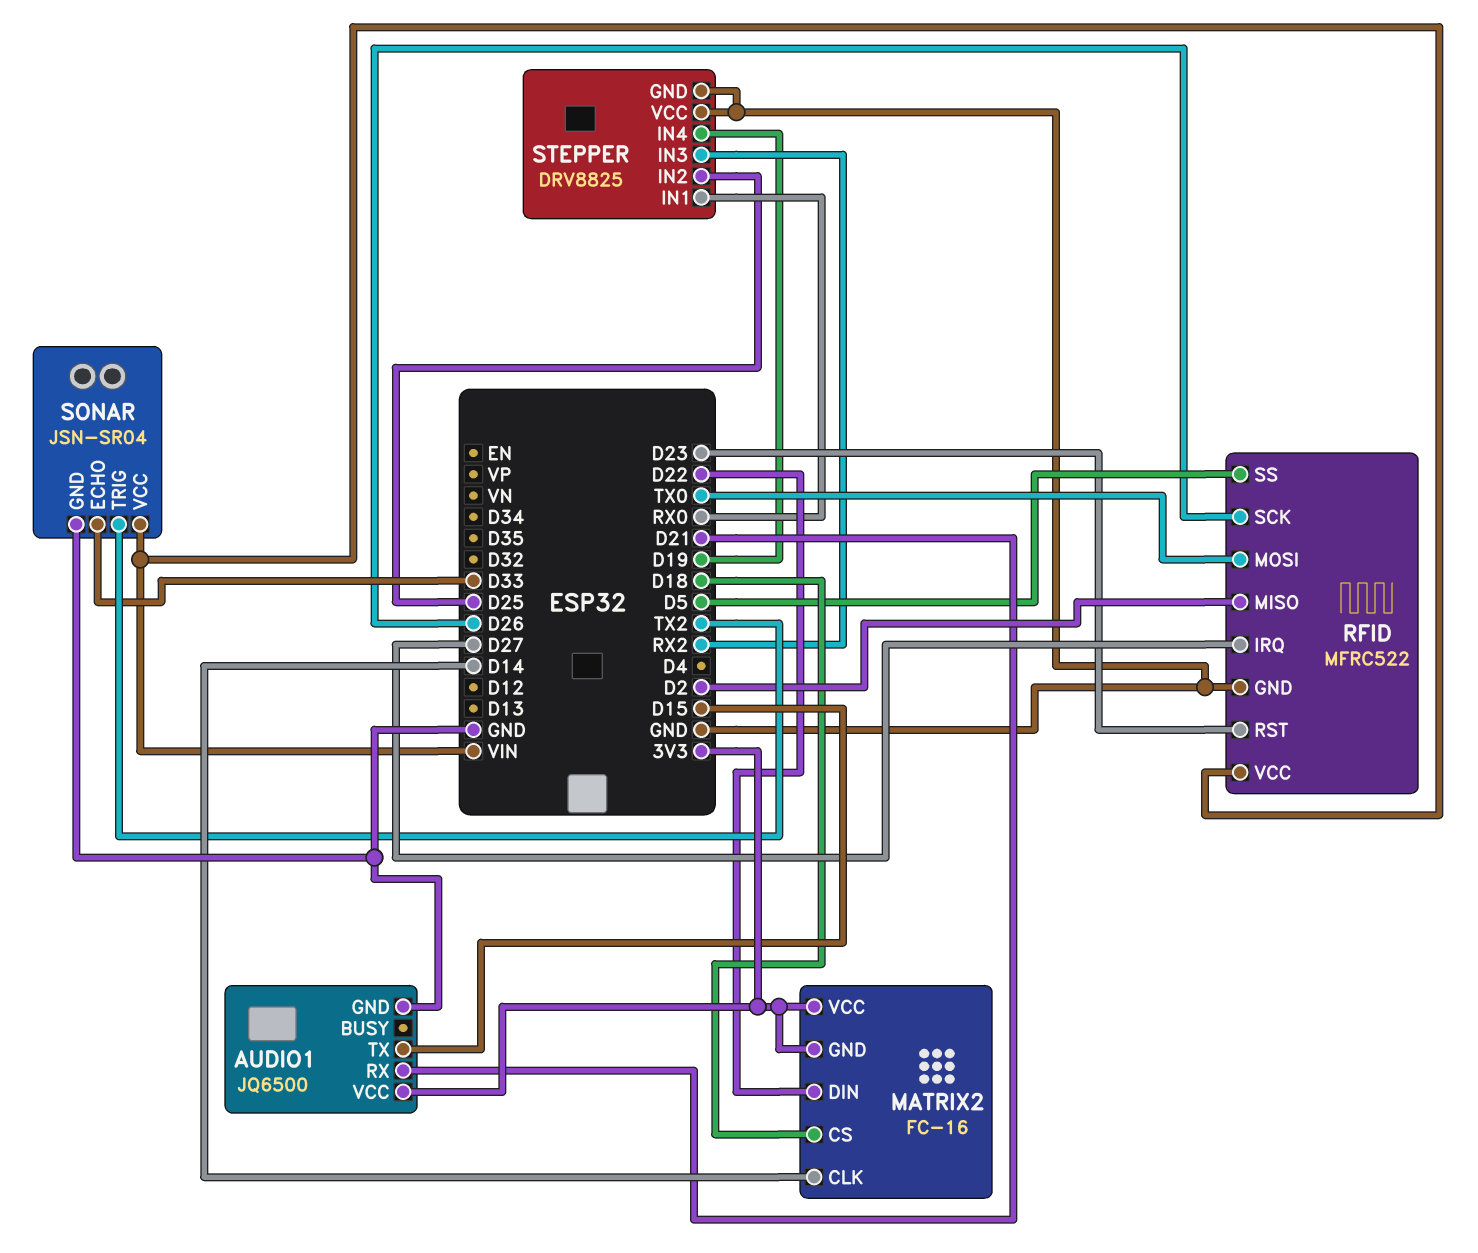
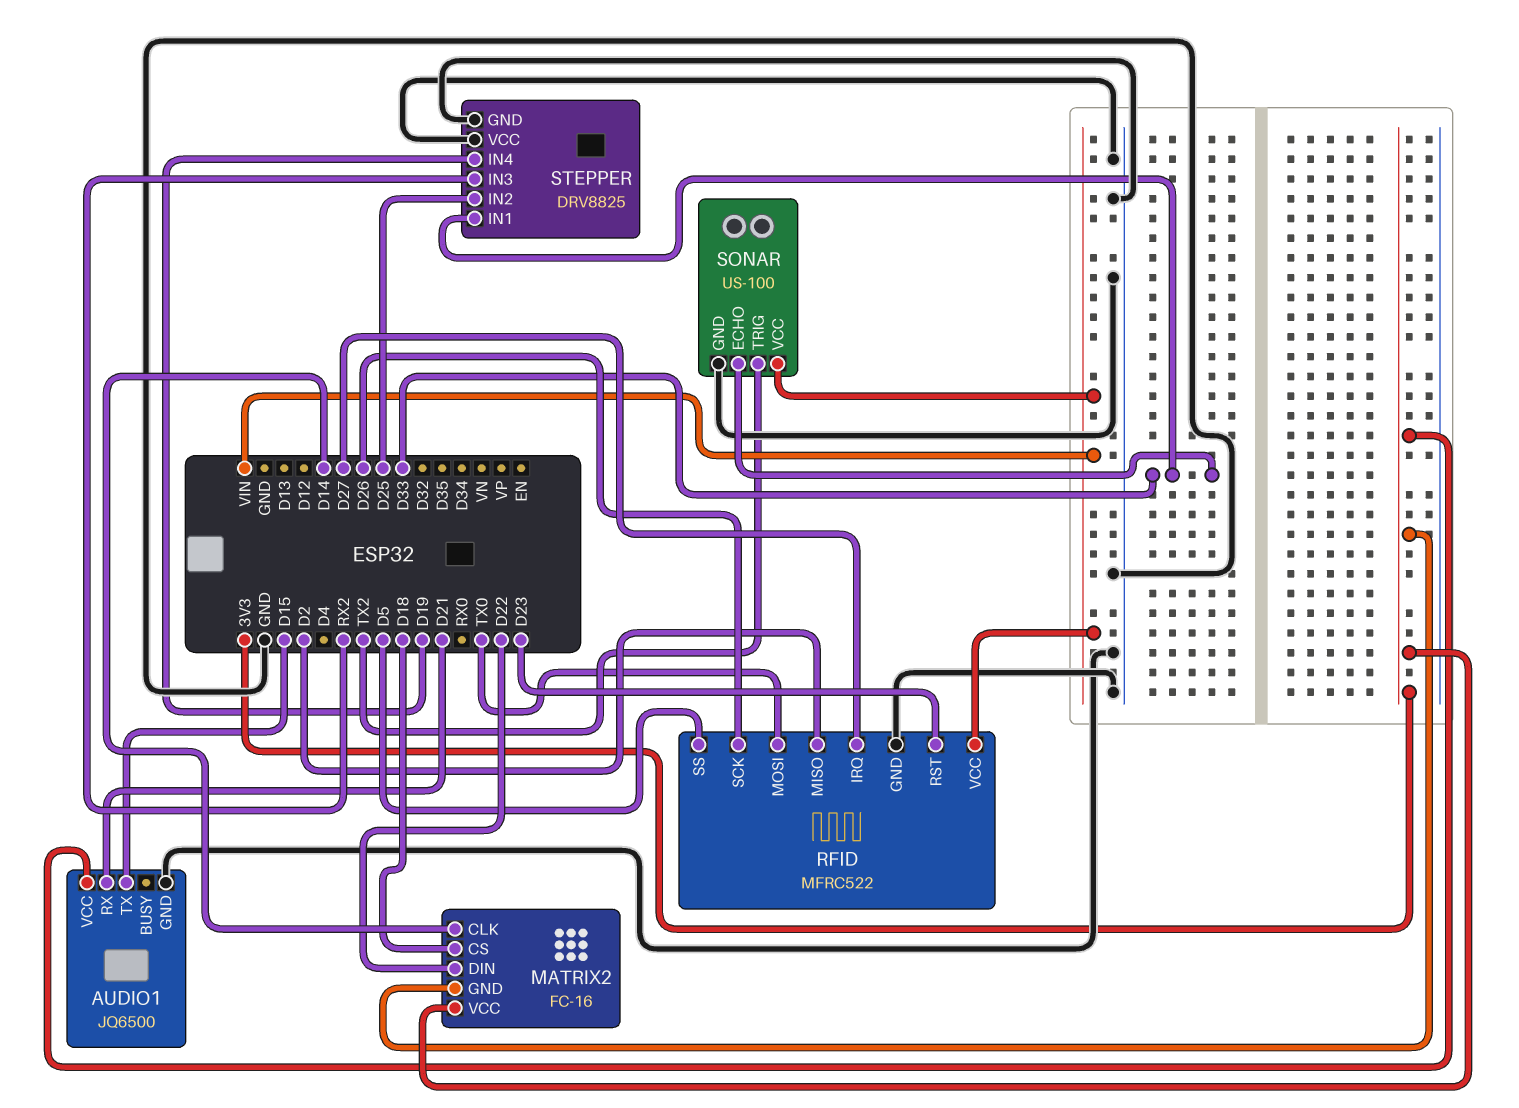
SONAR: JSN-SR04 -> US-100
STEPPER pin IN1: RX0 -> D33

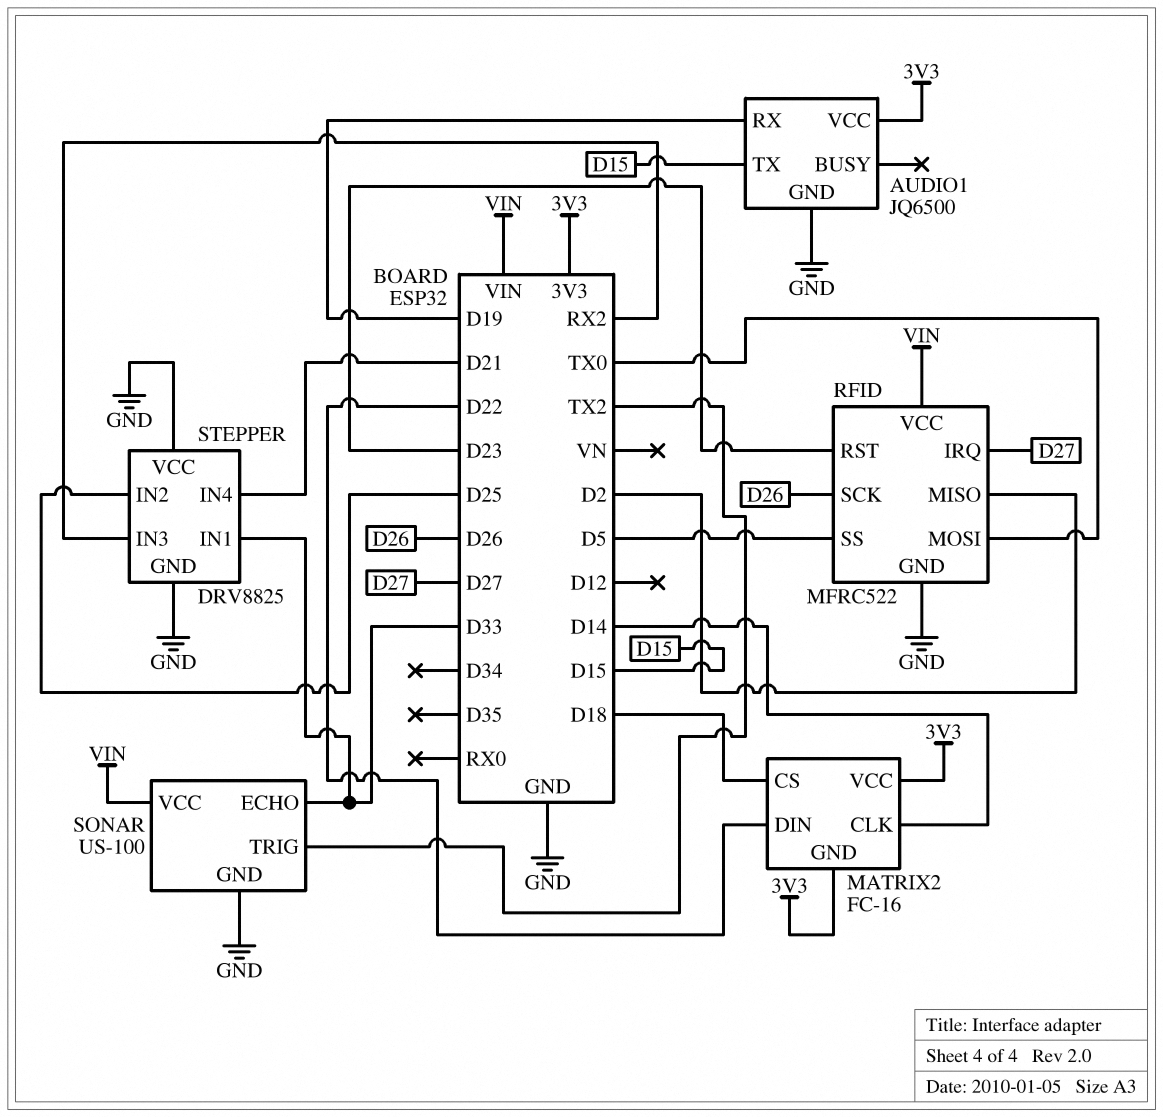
AUDIO1 pin RX: D21 -> D19
STEPPER pin IN4: D19 -> D21

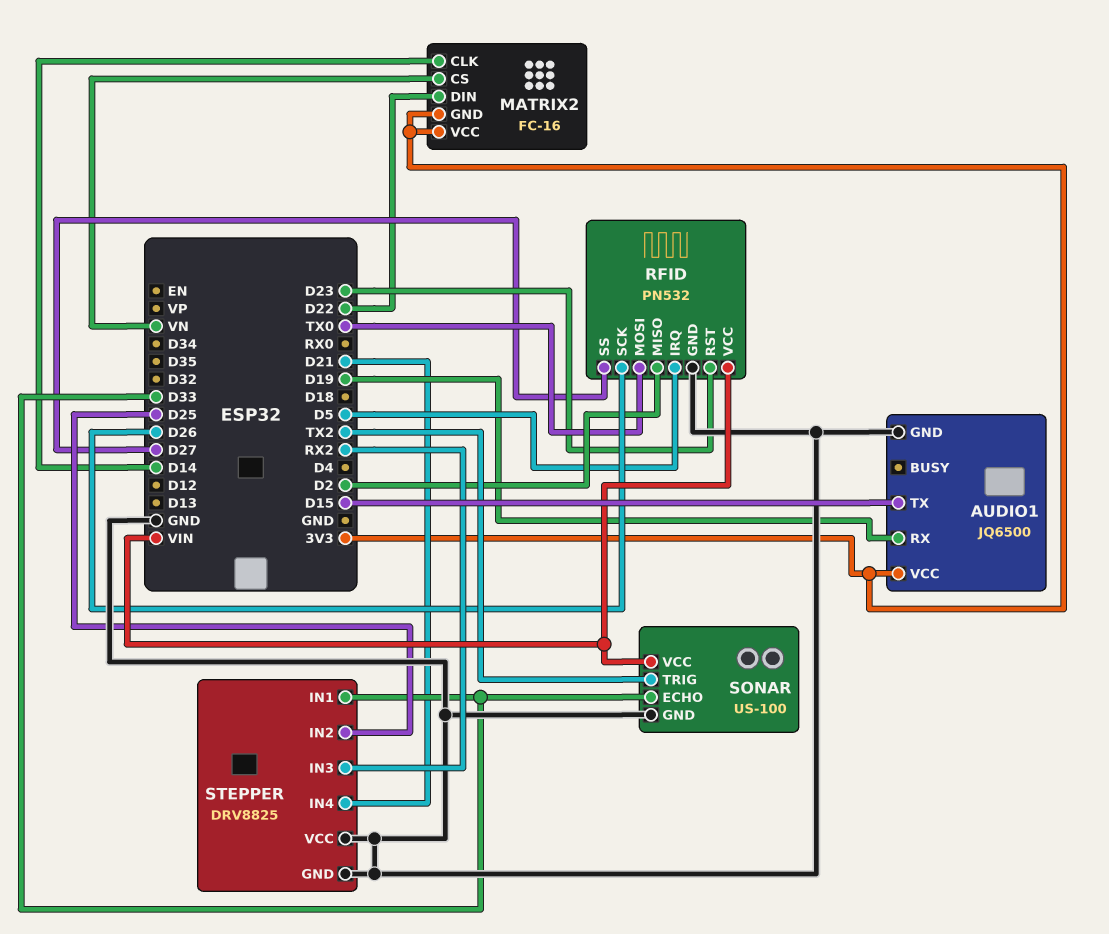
MATRIX2 pin CS: D18 -> VN
RFID: MFRC522 -> PN532
RFID pin IRQ: D27 -> D5
RFID pin SS: D5 -> D27

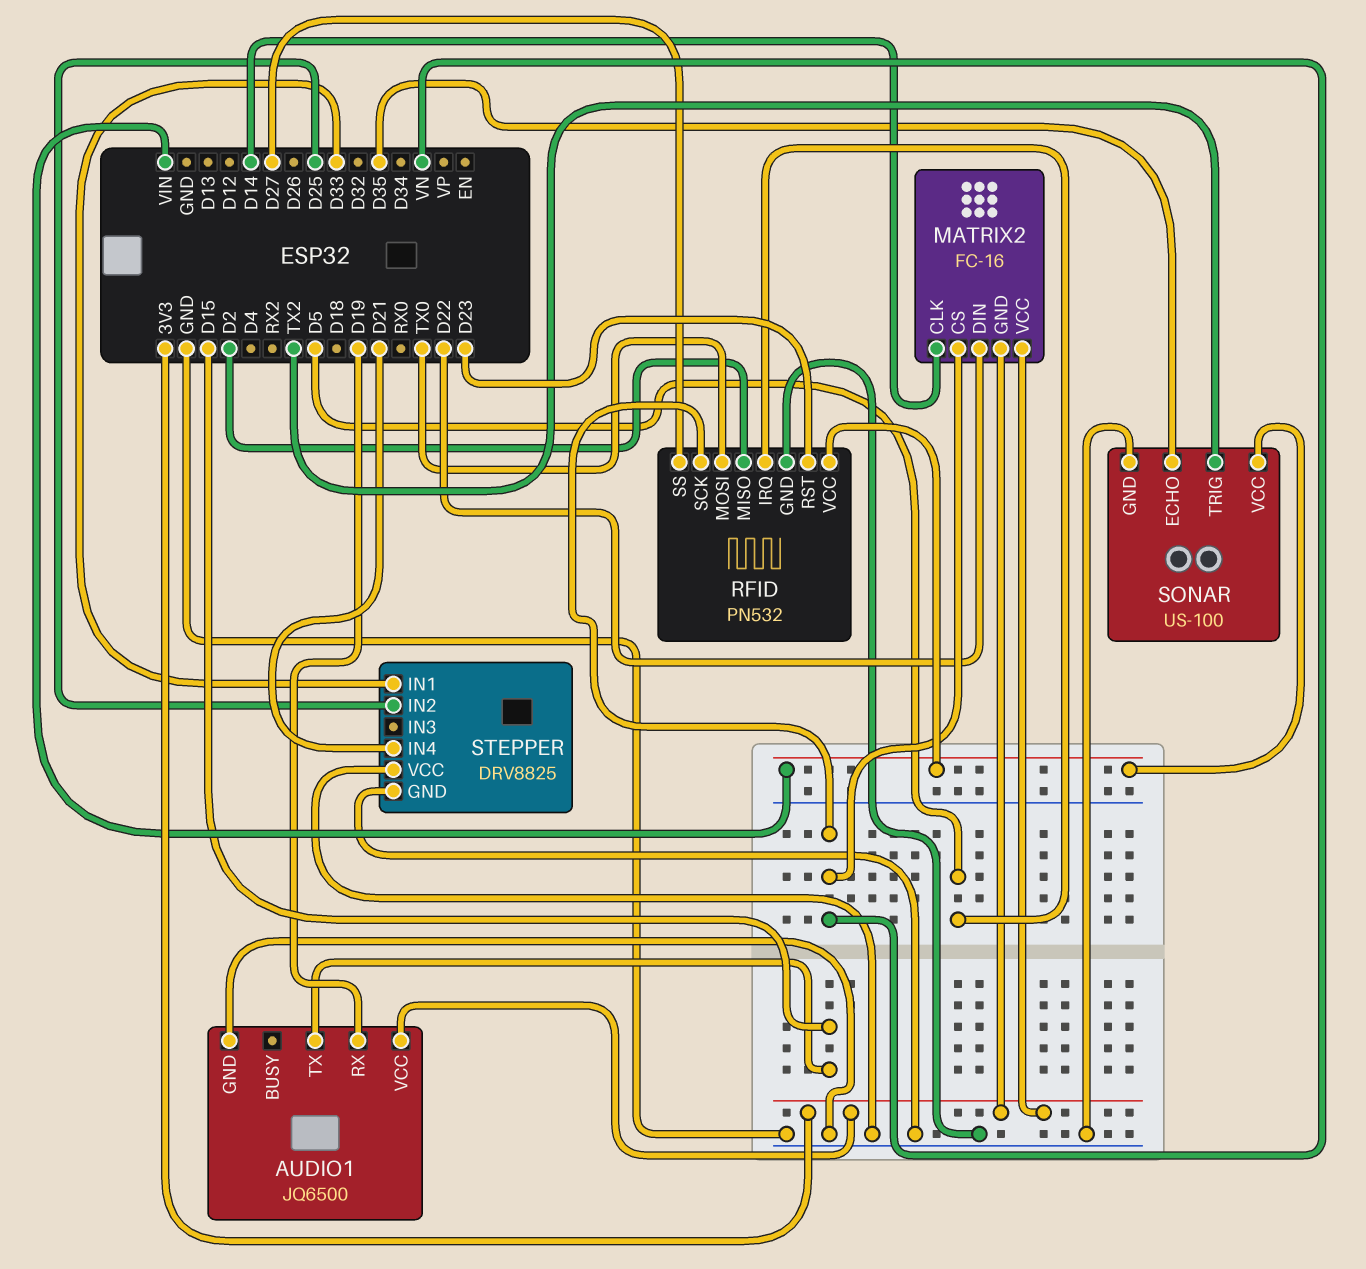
RFID pin SCK: D26 -> VN
SONAR pin ECHO: D33 -> D35
STEPPER pin IN3: RX2 -> none

